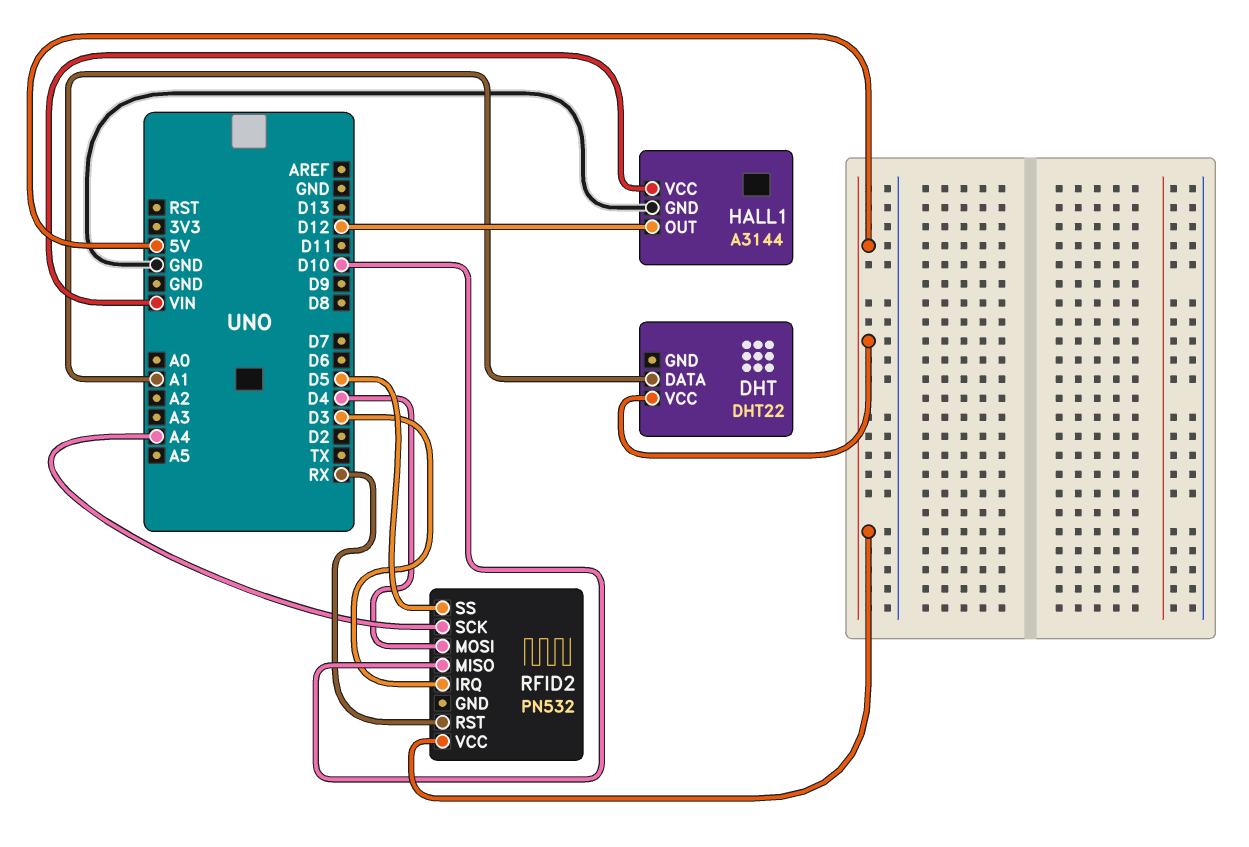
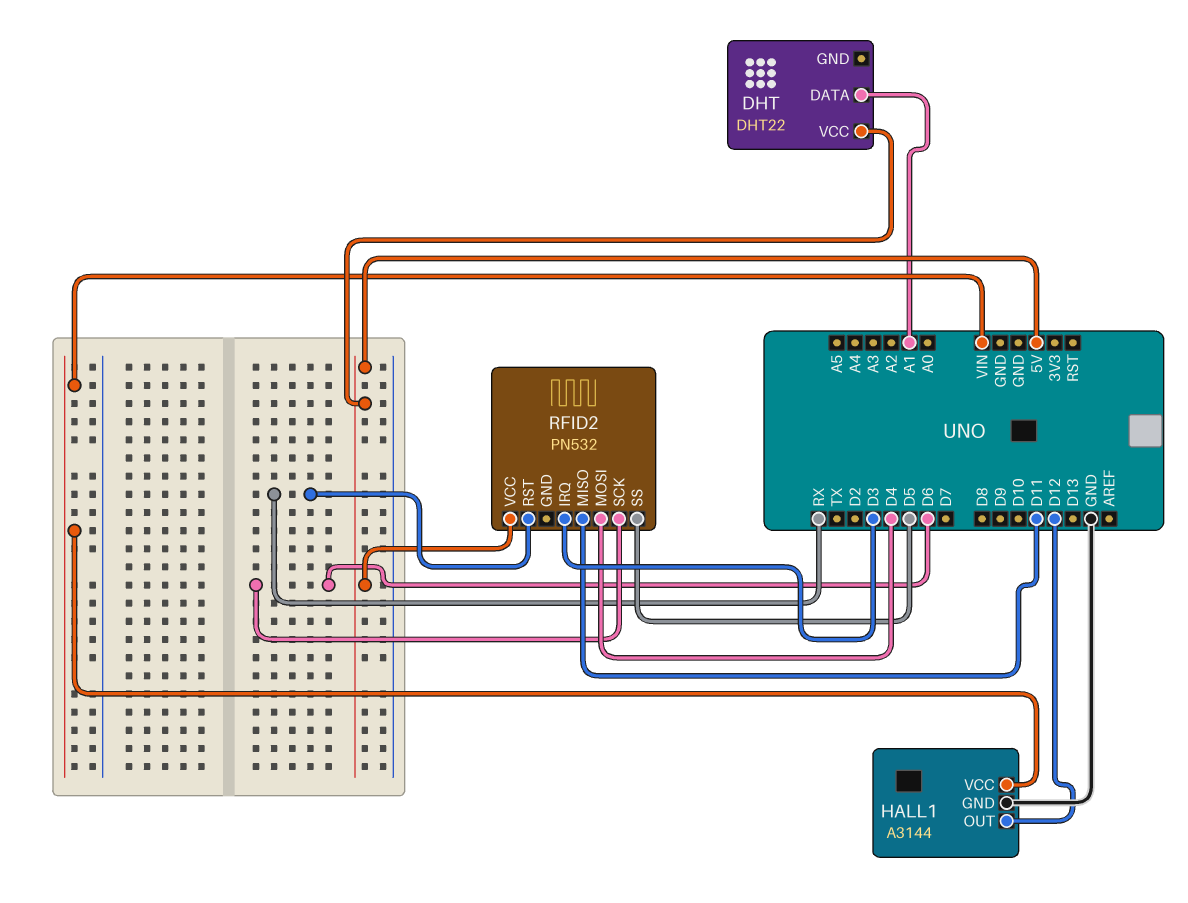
RFID2 pin MISO: D10 -> D11
RFID2 pin SCK: A4 -> D6

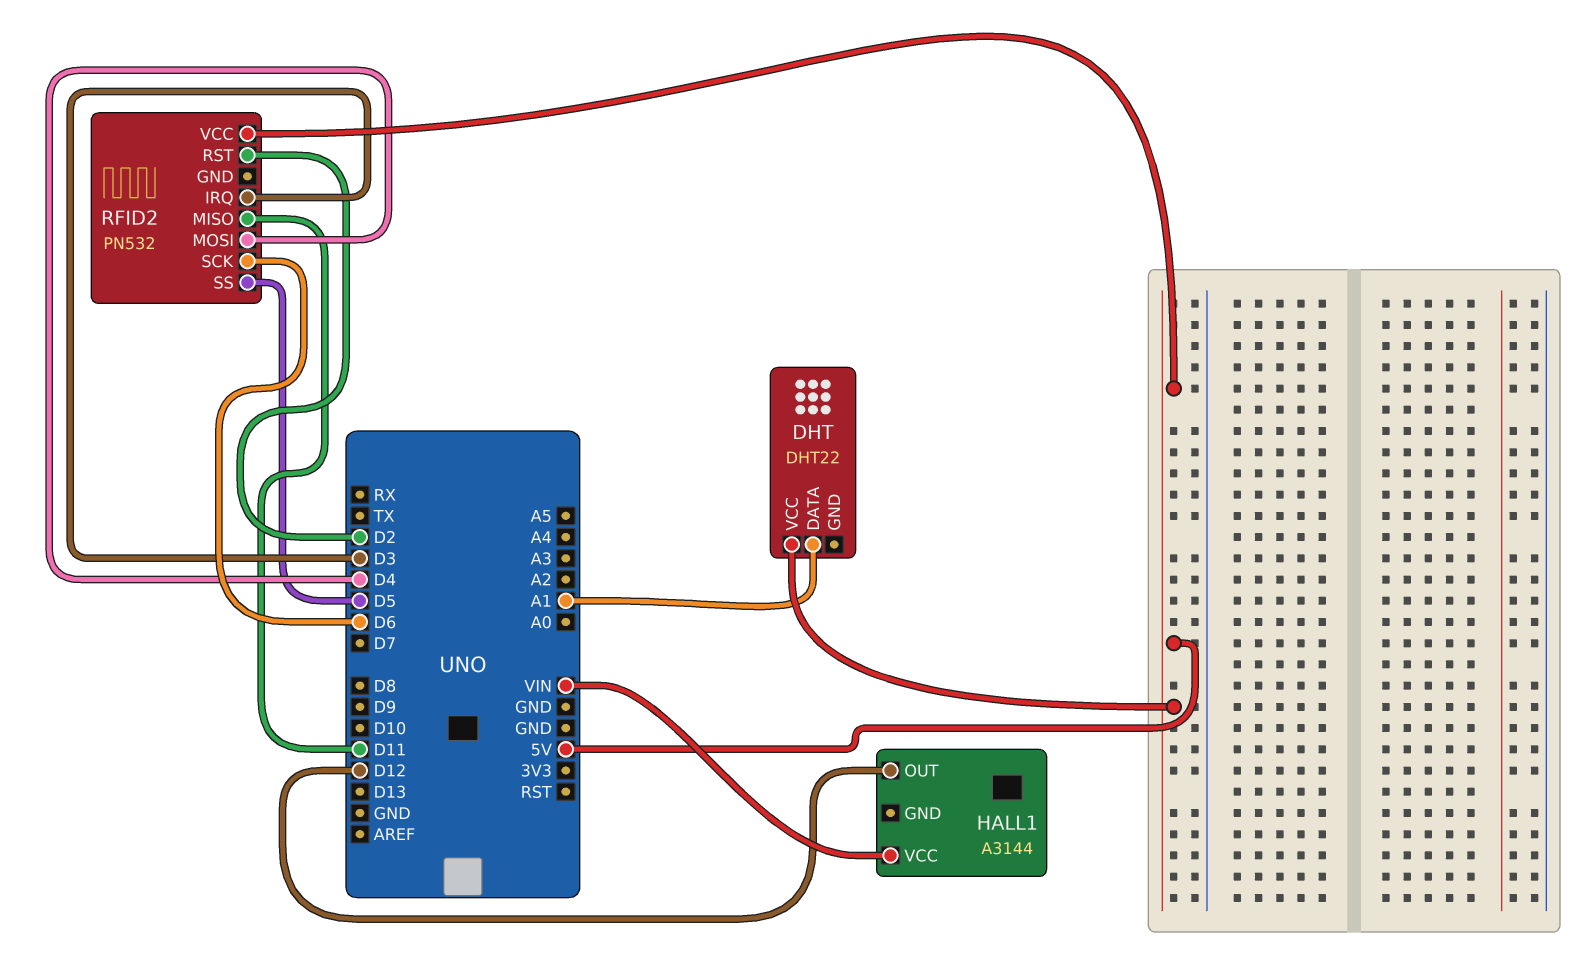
HALL1 pin GND: GND -> none
RFID2 pin RST: RX -> D2

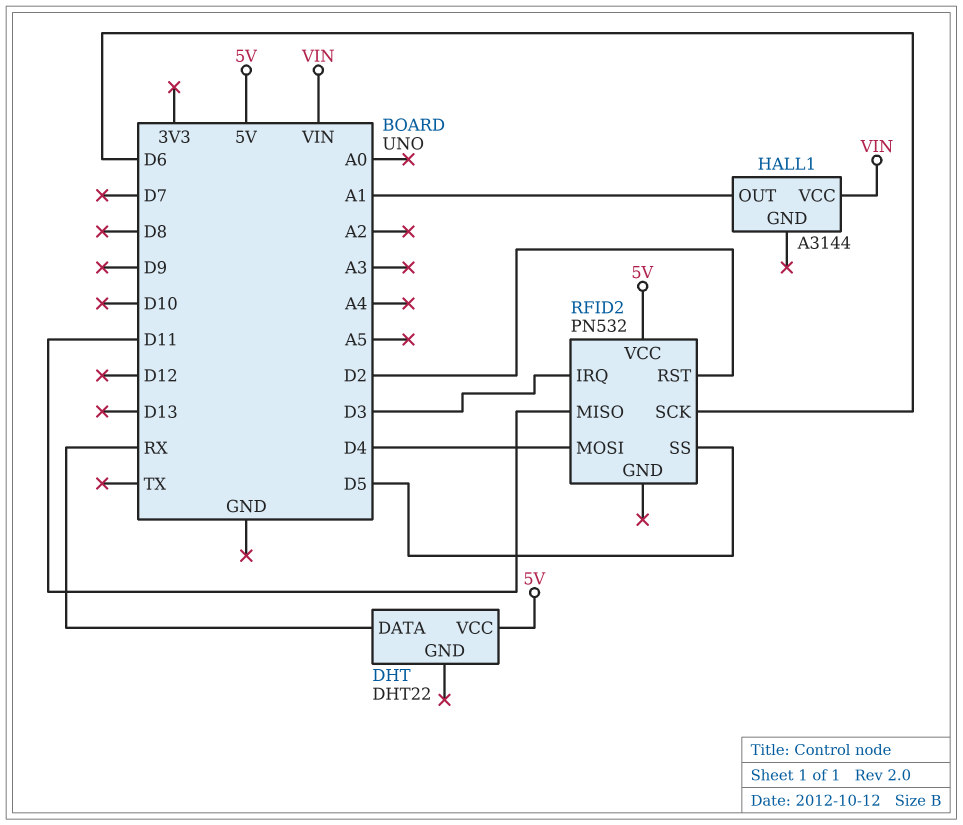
DHT pin DATA: A1 -> RX
HALL1 pin OUT: D12 -> A1

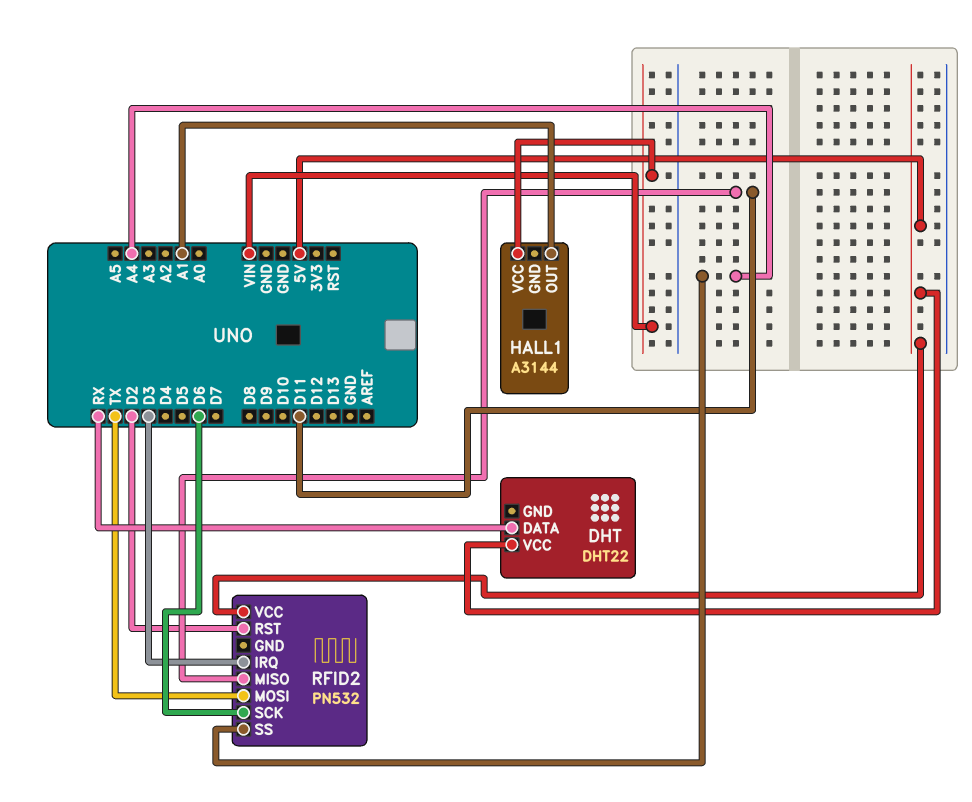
RFID2 pin MOSI: D4 -> TX
RFID2 pin SS: D5 -> A4

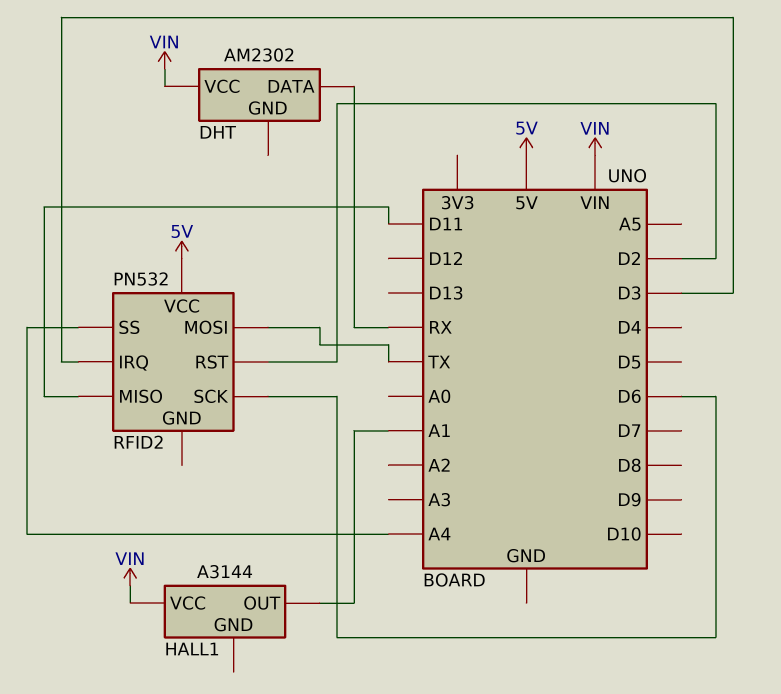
DHT: DHT22 -> AM2302
DHT pin VCC: 5V -> VIN

